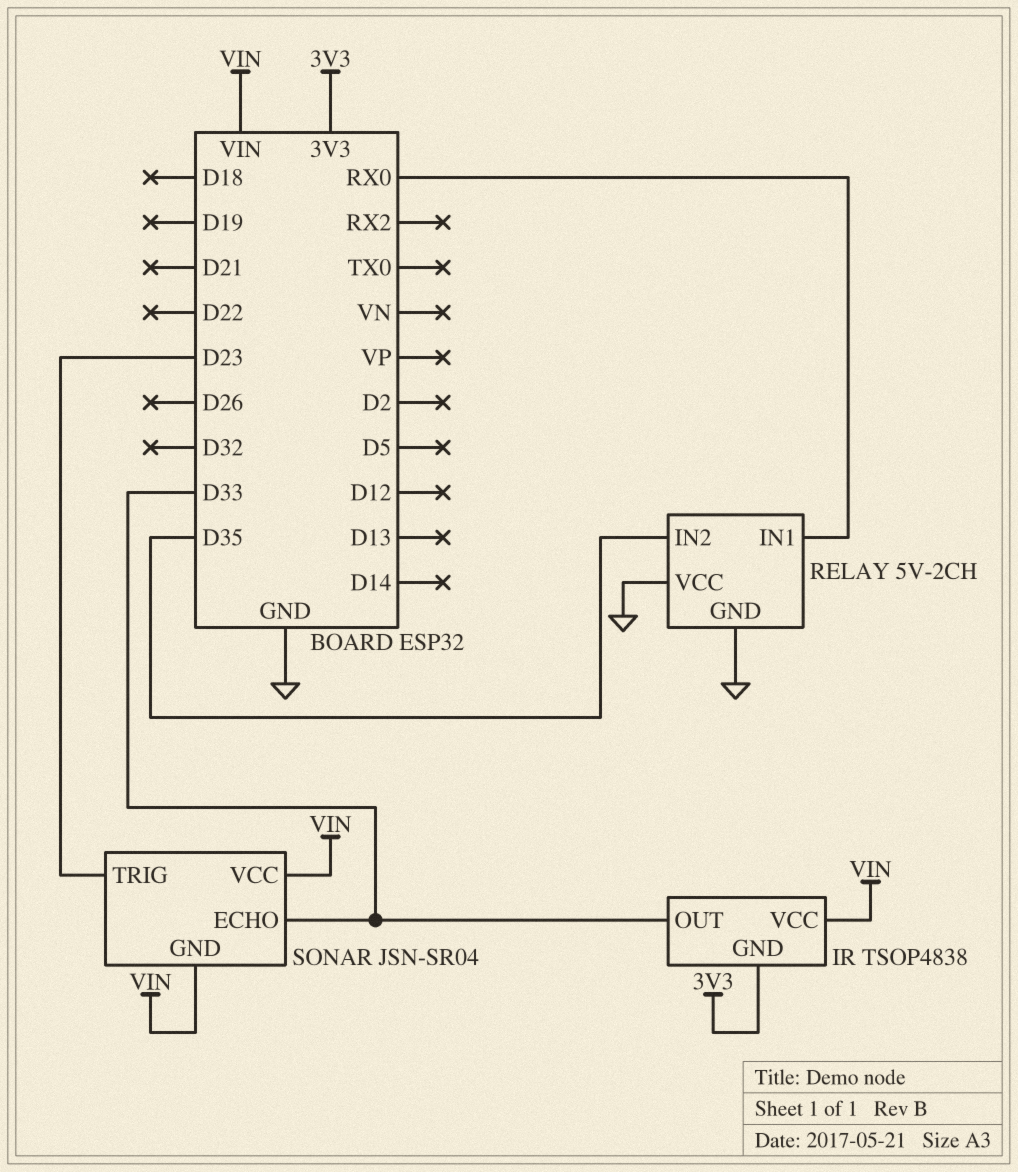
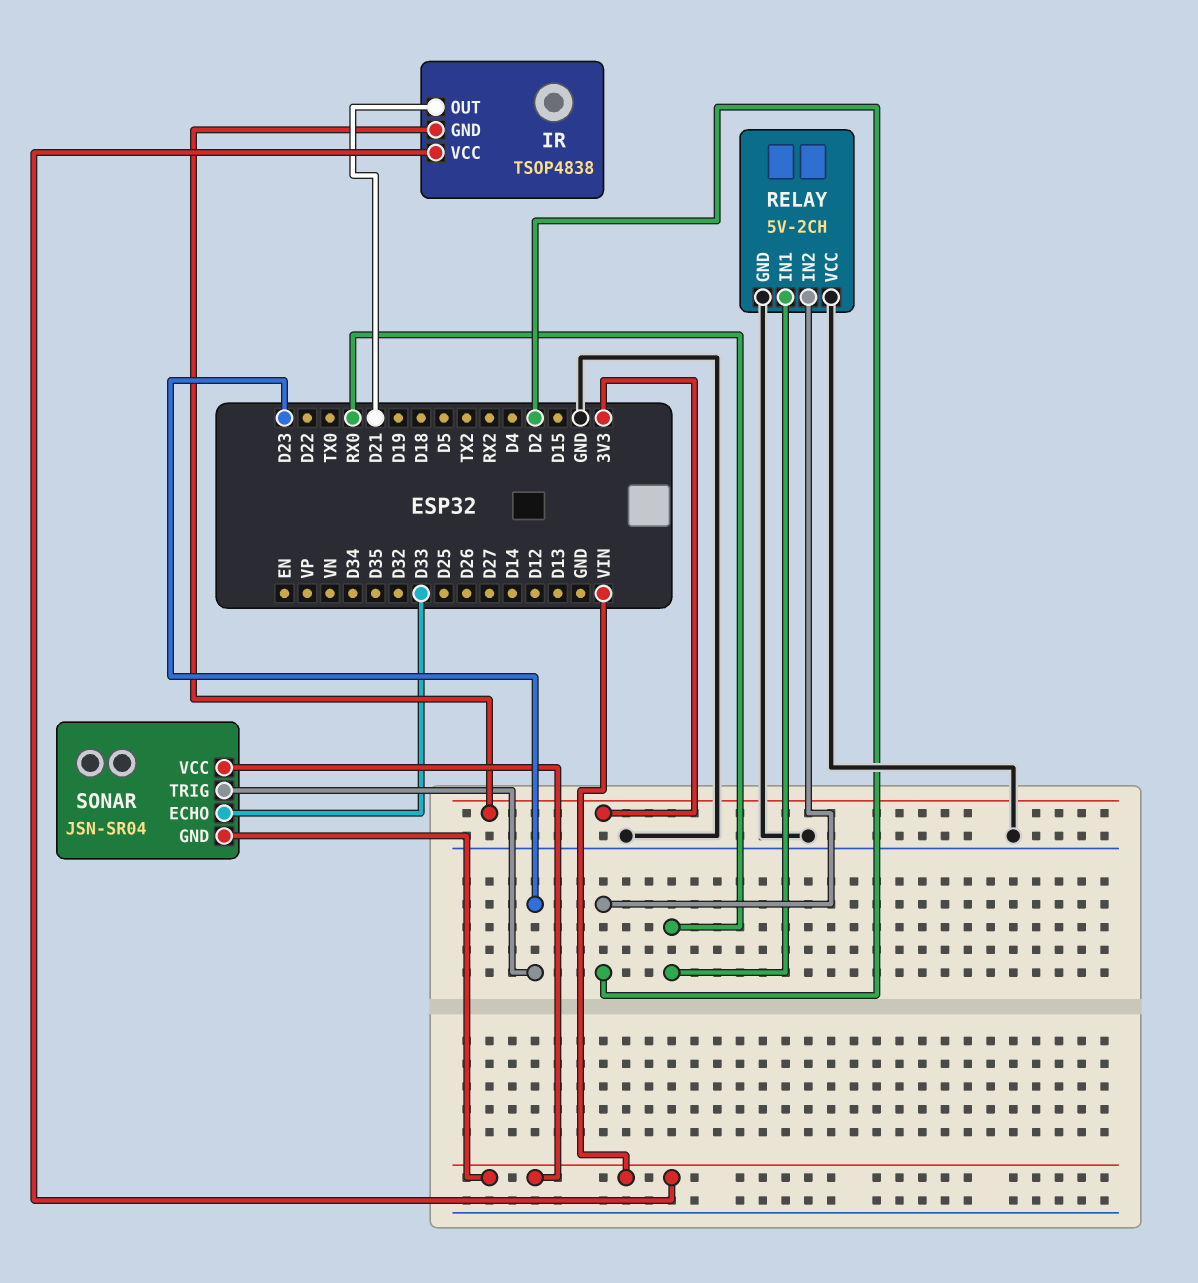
IR pin OUT: D33 -> D21
RELAY pin IN2: D35 -> D2

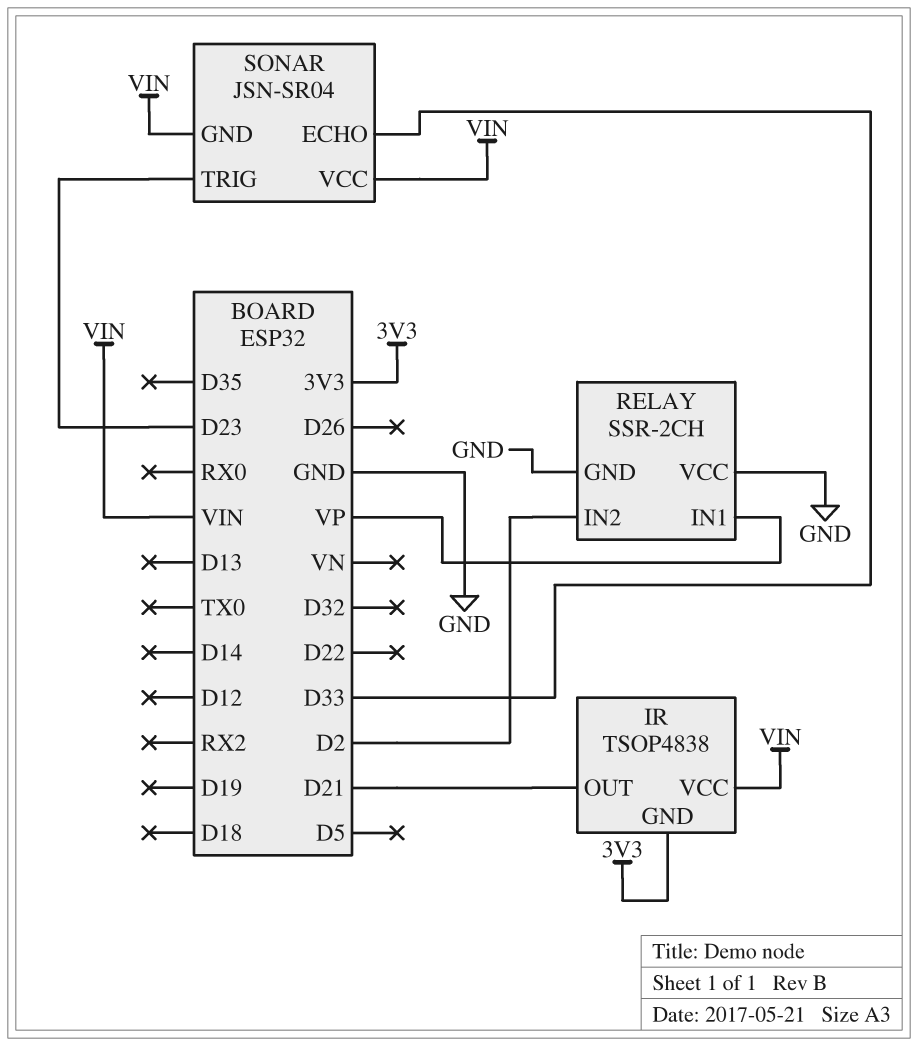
RELAY: 5V-2CH -> SSR-2CH
RELAY pin IN1: RX0 -> VP

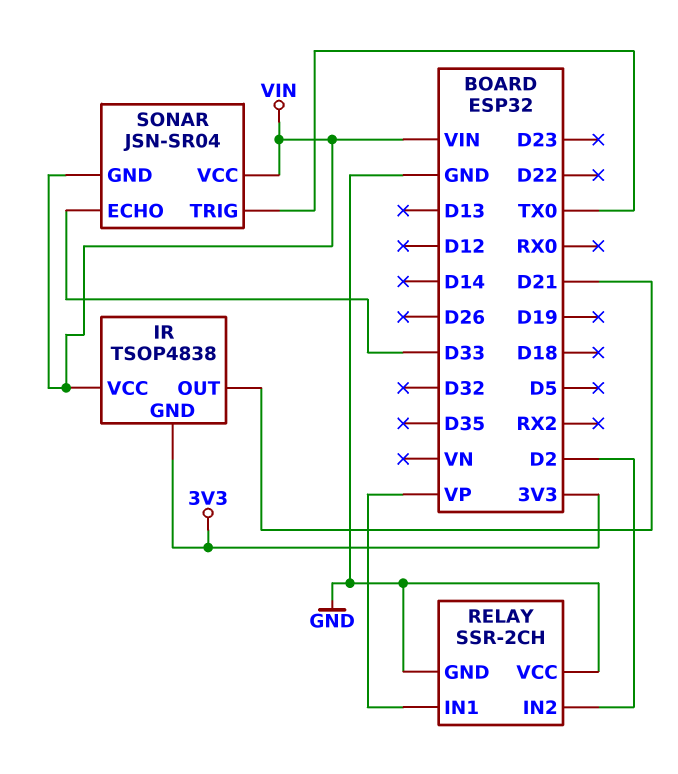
SONAR pin TRIG: D23 -> TX0

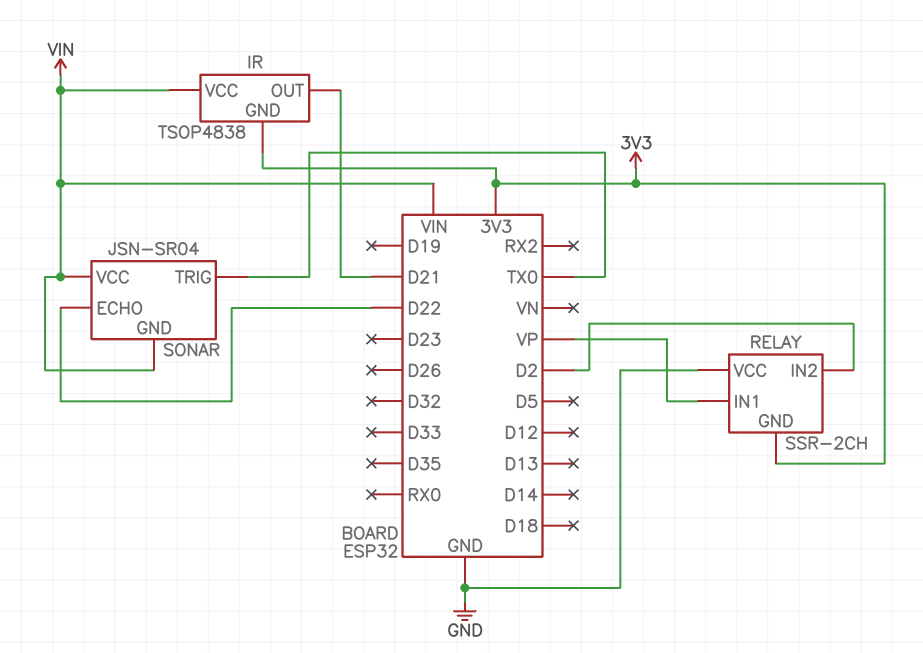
RELAY pin GND: GND -> 3V3
SONAR pin ECHO: D33 -> D22

